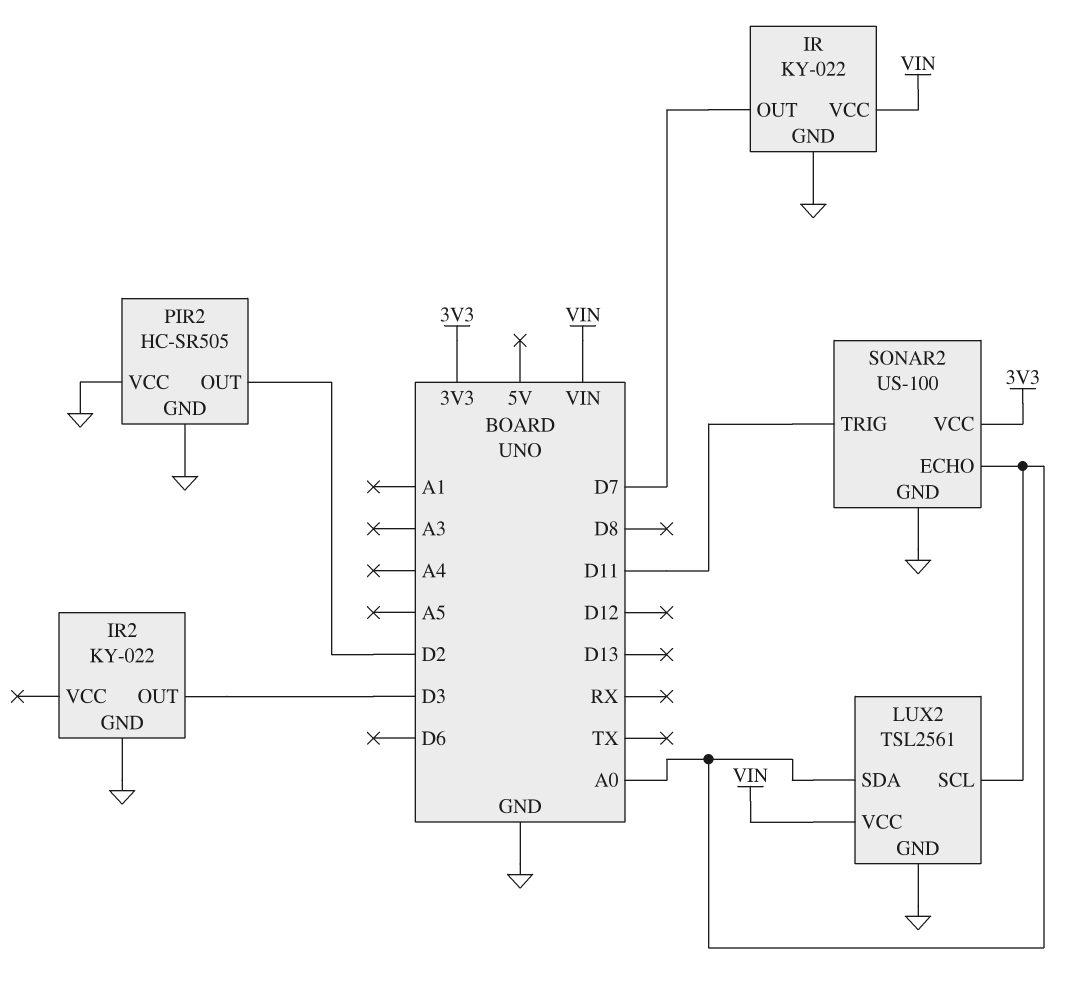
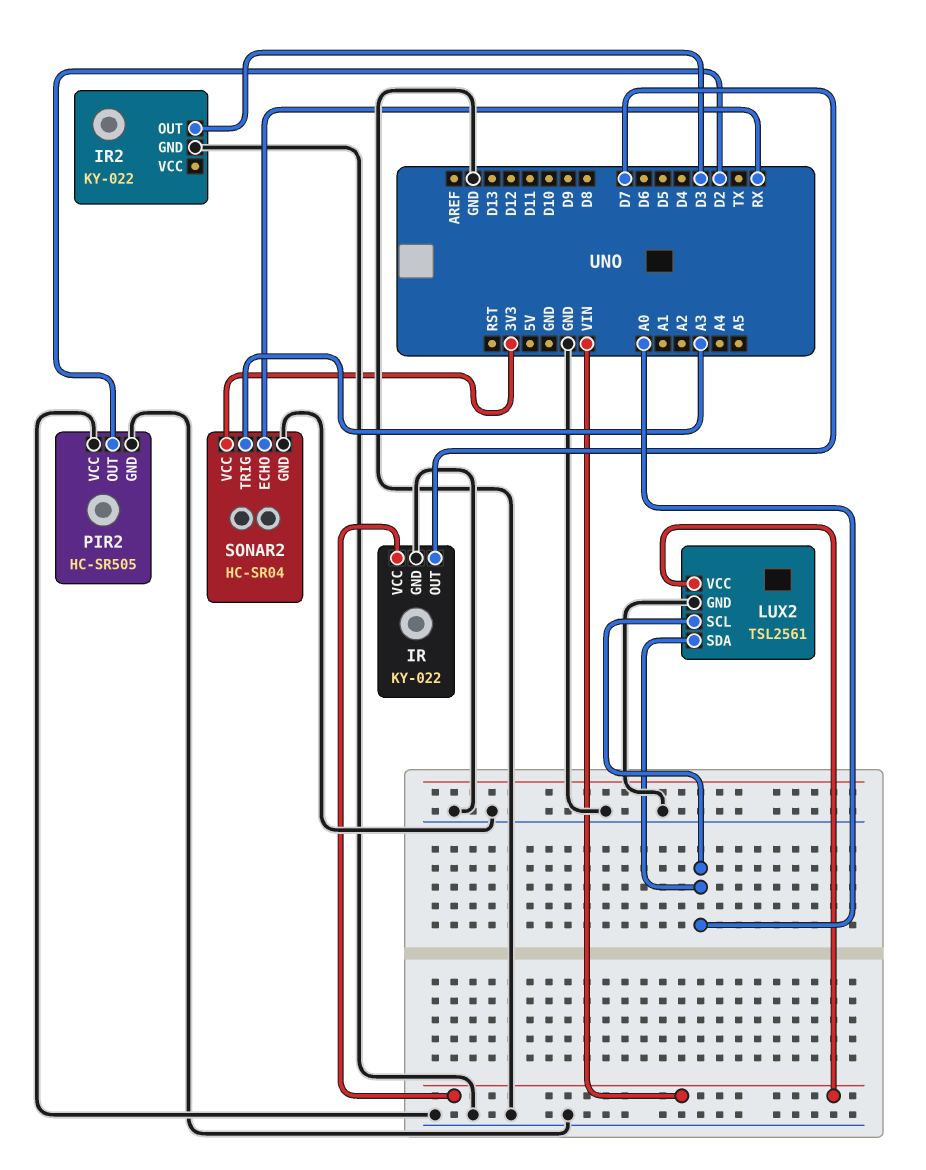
SONAR2: US-100 -> HC-SR04
SONAR2 pin ECHO: A0 -> RX
SONAR2 pin TRIG: D11 -> A3

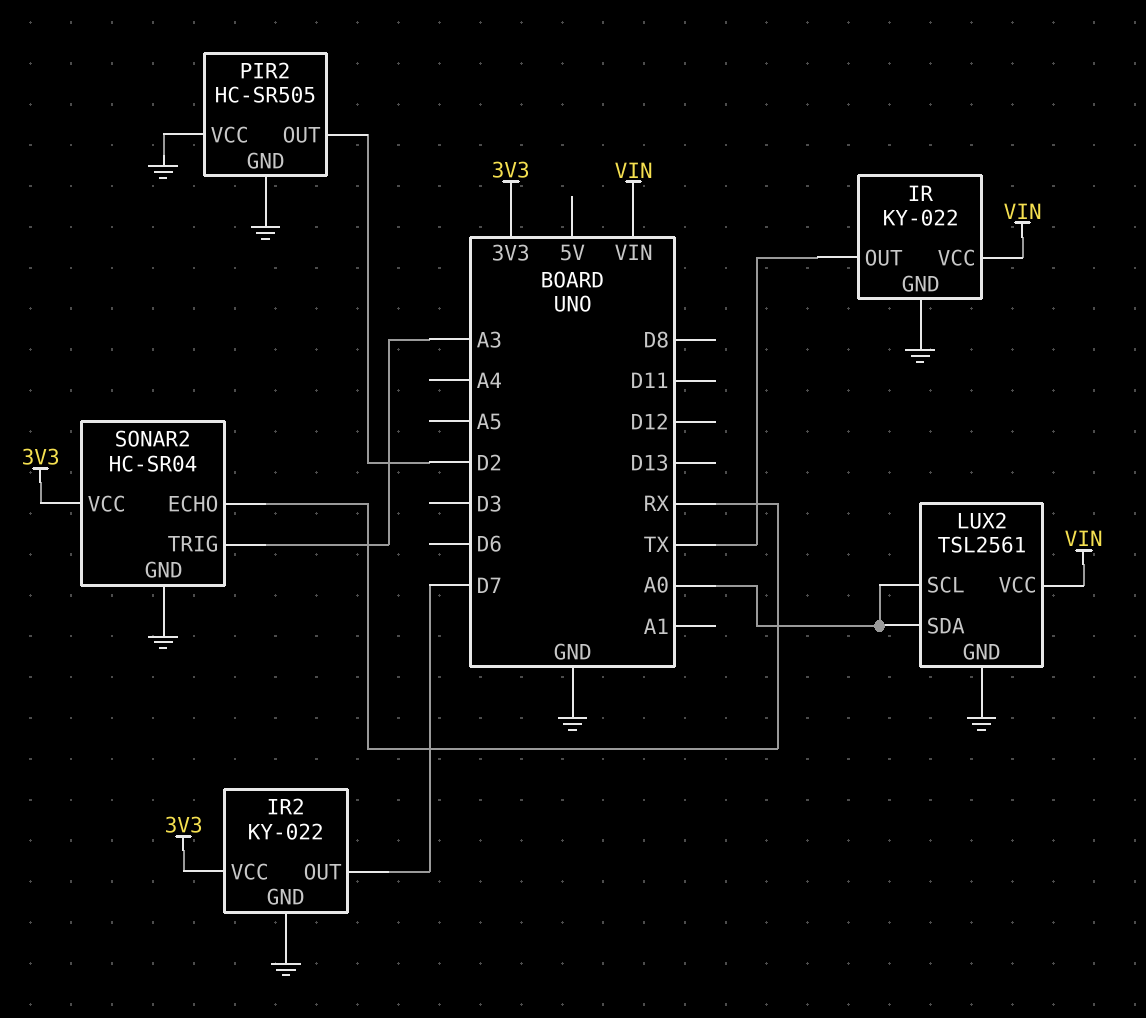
IR pin OUT: D7 -> TX
IR2 pin OUT: D3 -> D7
IR2 pin VCC: none -> 3V3

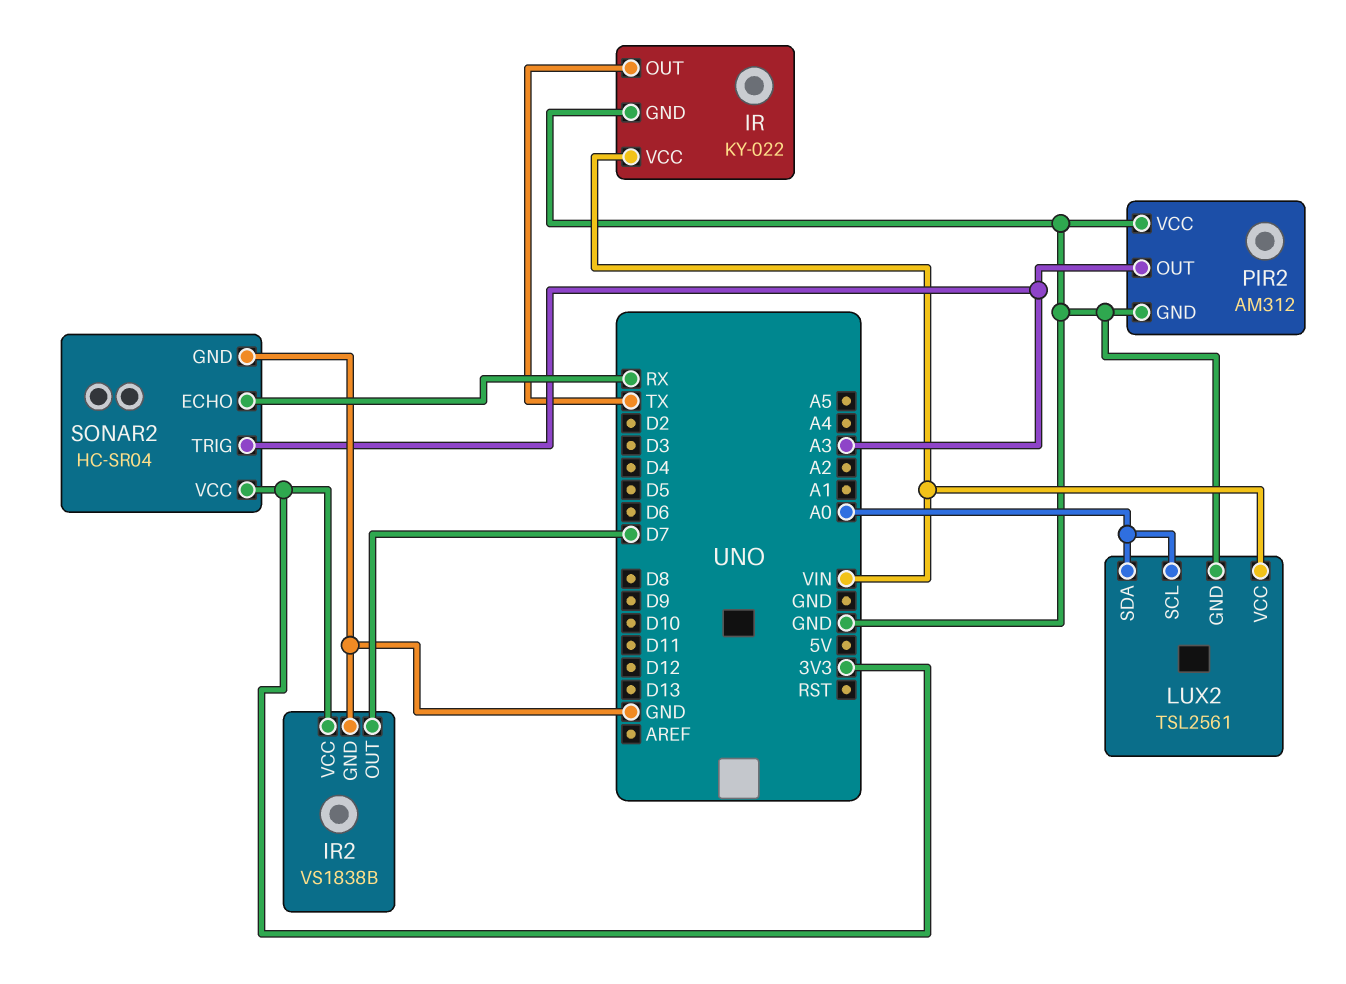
IR2: KY-022 -> VS1838B
PIR2: HC-SR505 -> AM312
PIR2 pin OUT: D2 -> A3

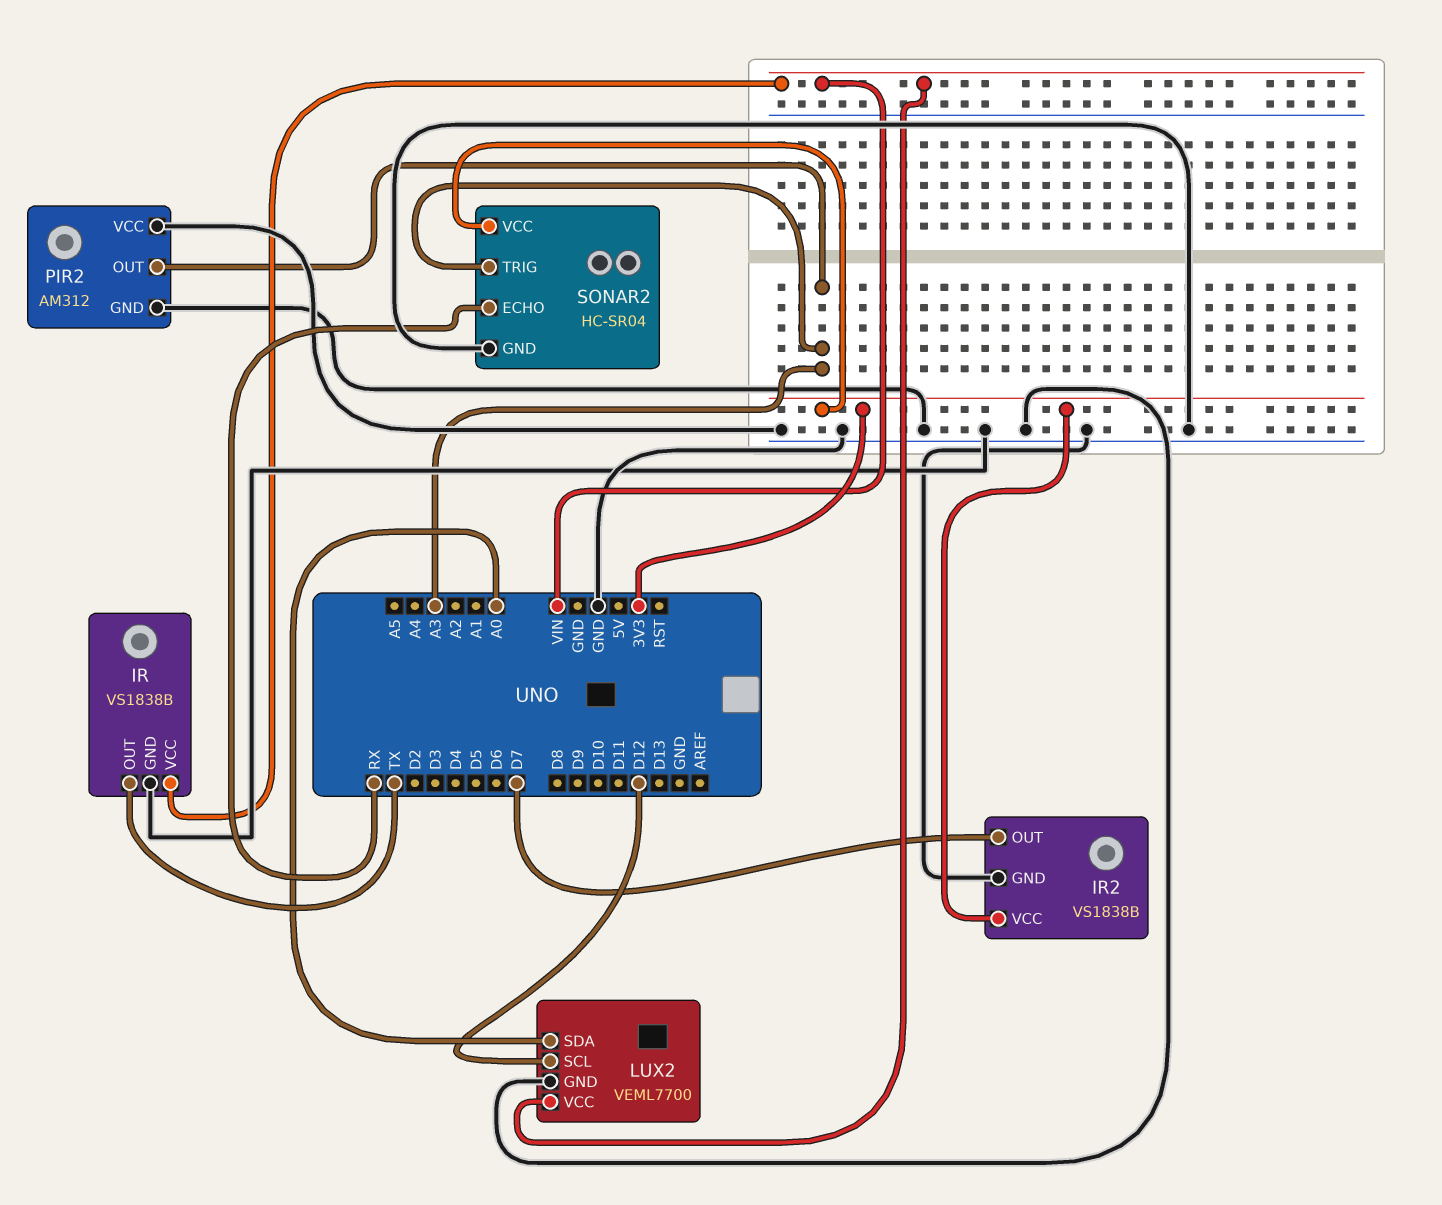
IR: KY-022 -> VS1838B
LUX2: TSL2561 -> VEML7700
LUX2 pin SCL: A0 -> D12

